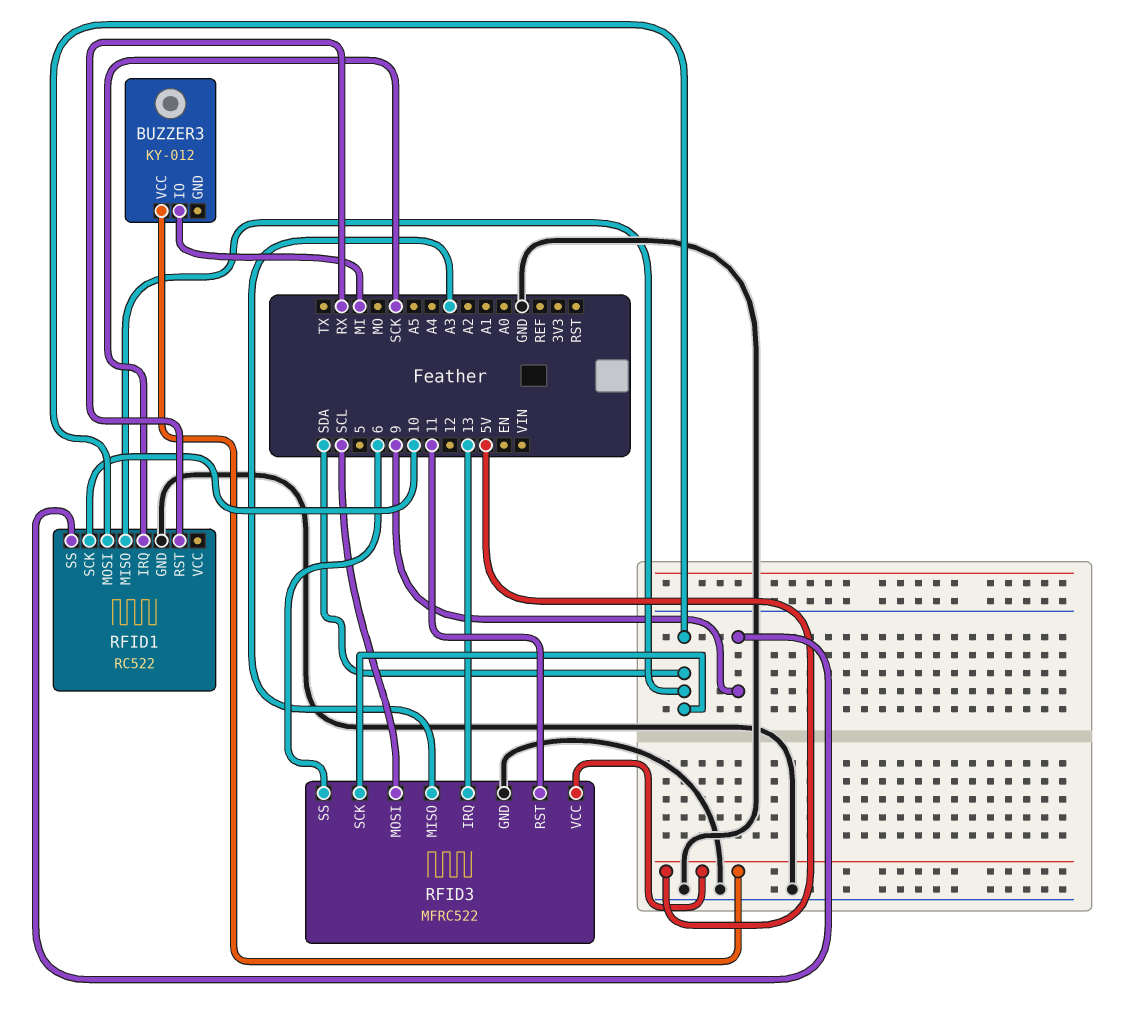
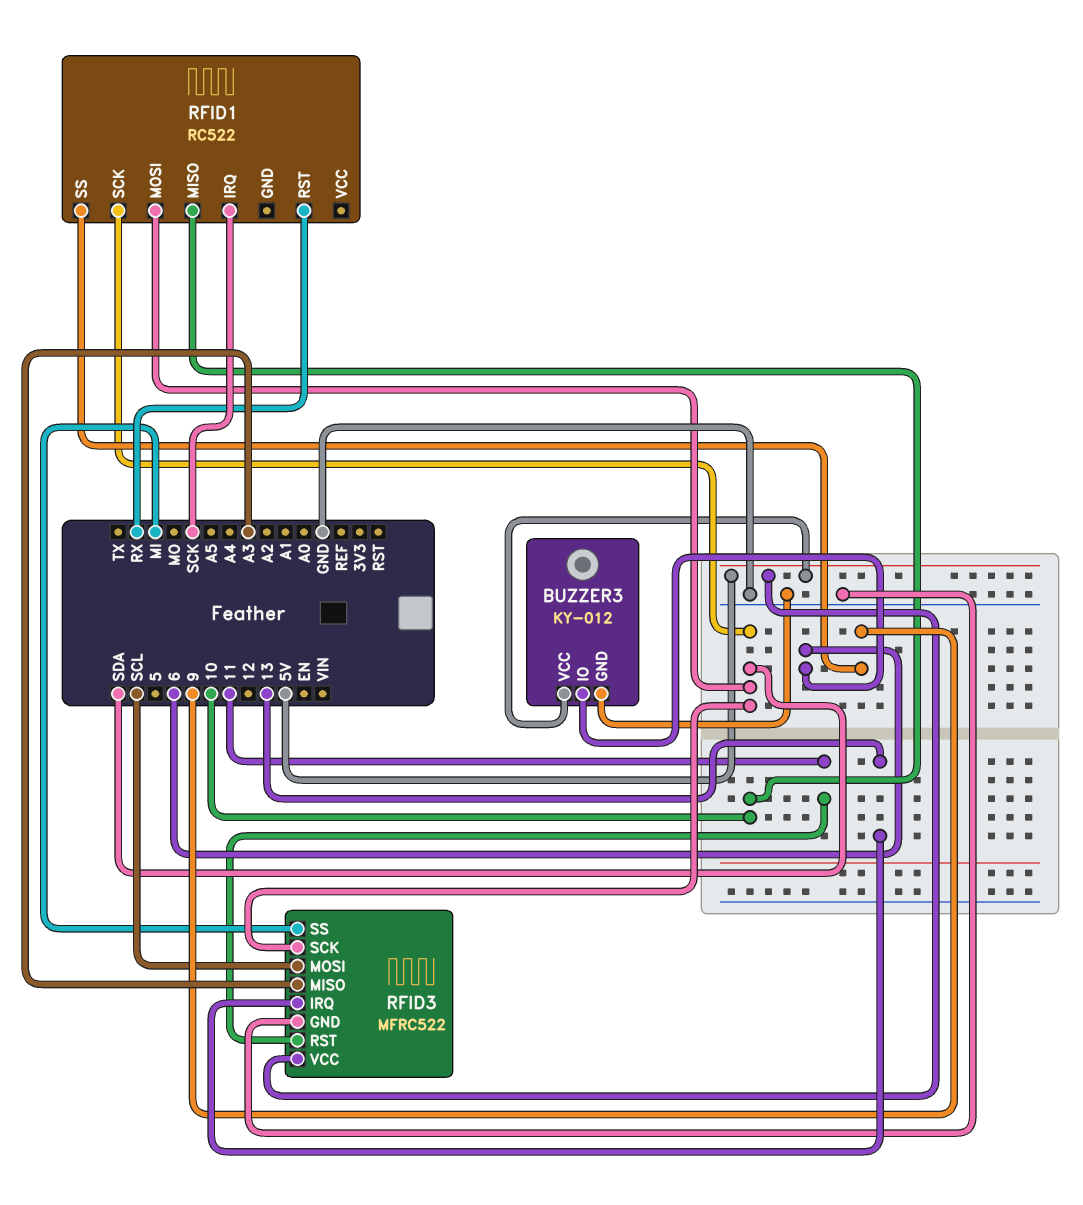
BUZZER3 pin GND: none -> GND
BUZZER3 pin IO: MI -> 6
RFID1 pin GND: GND -> none
RFID1 pin MISO: SDA -> 10
RFID1 pin SCK: 10 -> SDA
RFID3 pin SS: 6 -> MI

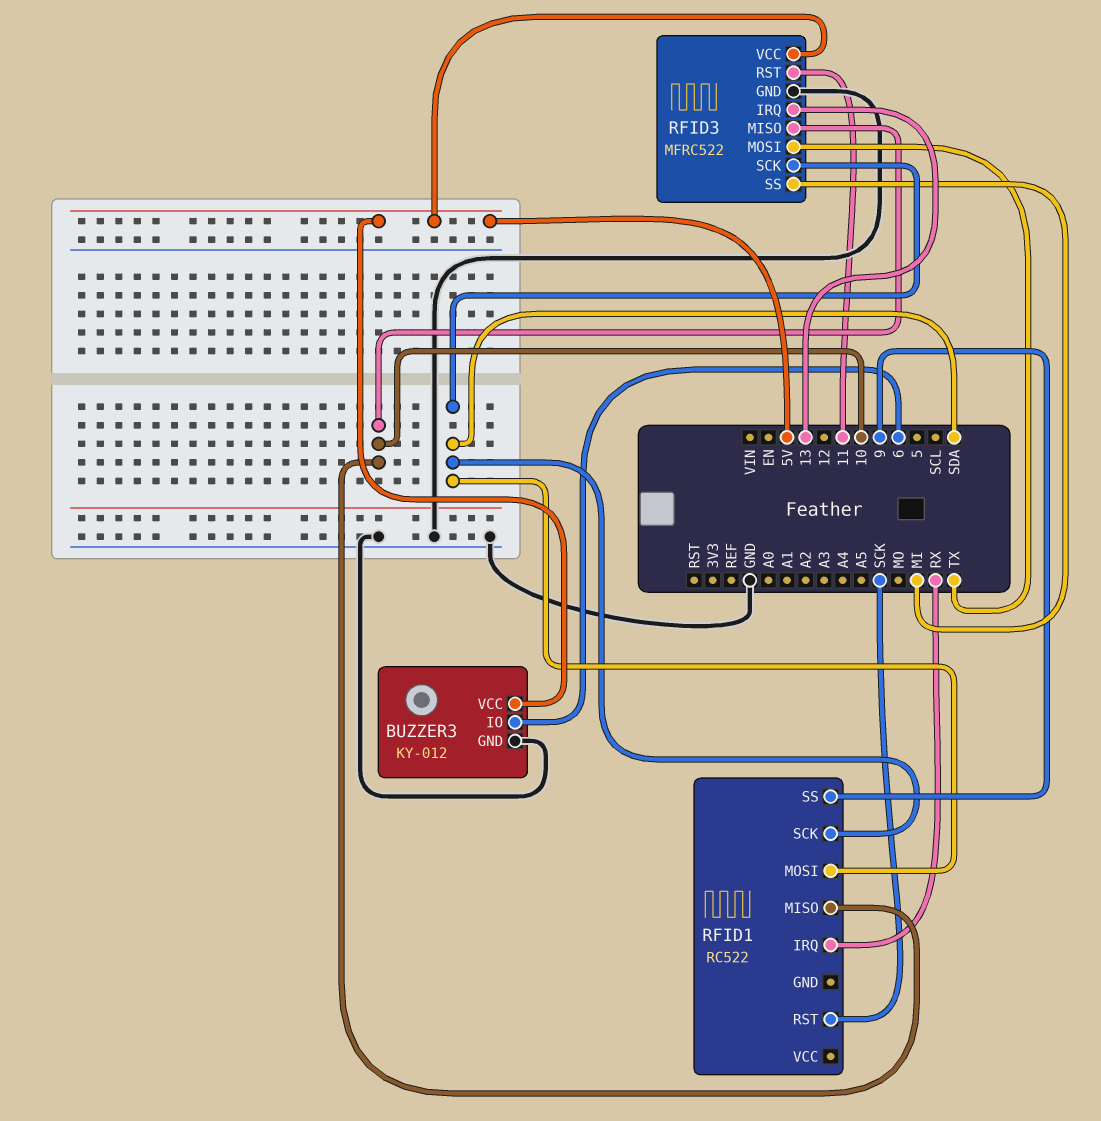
RFID1 pin IRQ: SCK -> RX
RFID1 pin RST: RX -> SCK
RFID3 pin MISO: A3 -> 10
RFID3 pin MOSI: SCL -> TX

